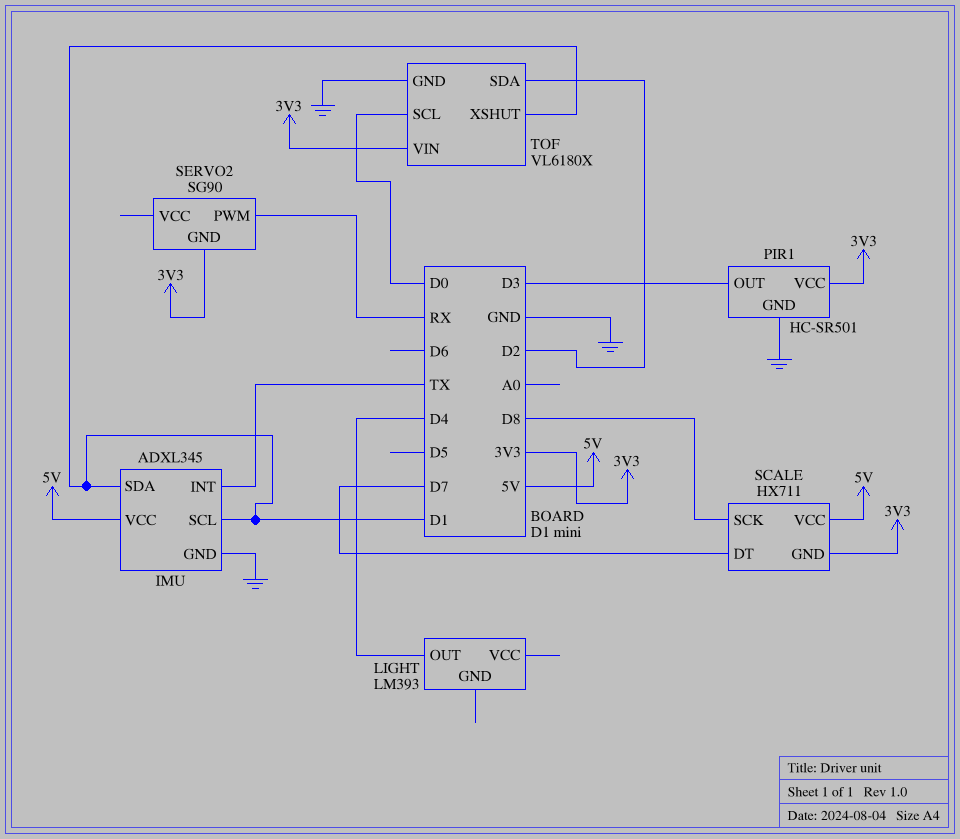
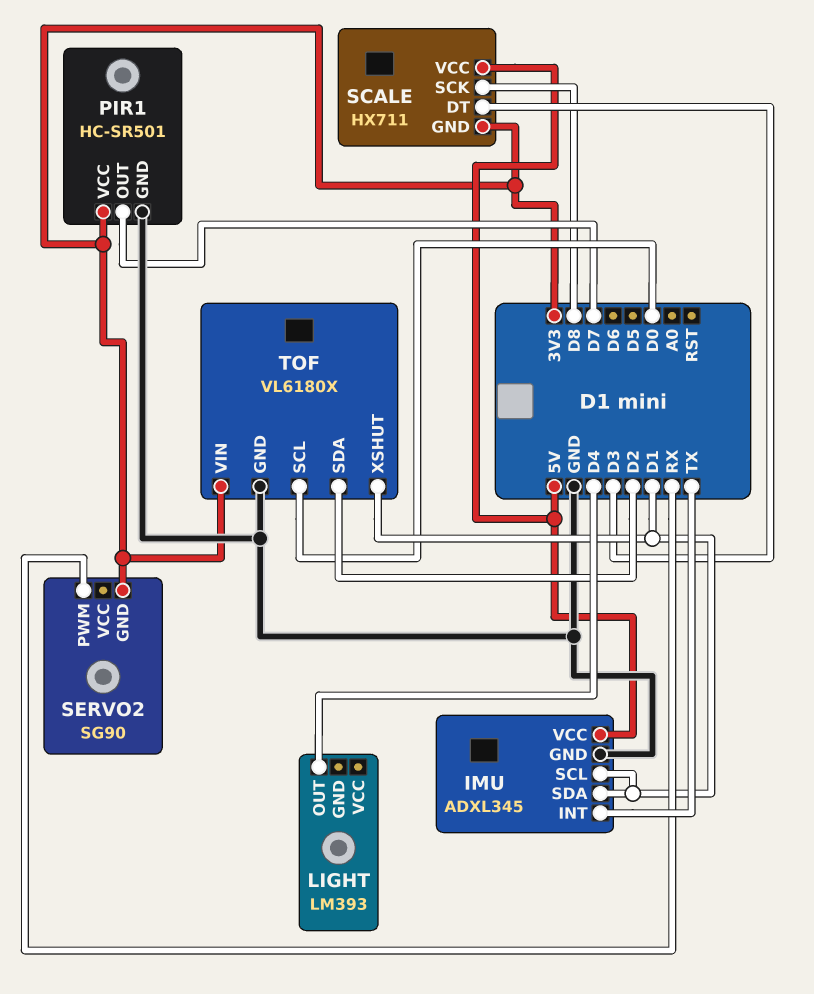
PIR1 pin OUT: D3 -> D7
SCALE pin DT: D7 -> D3

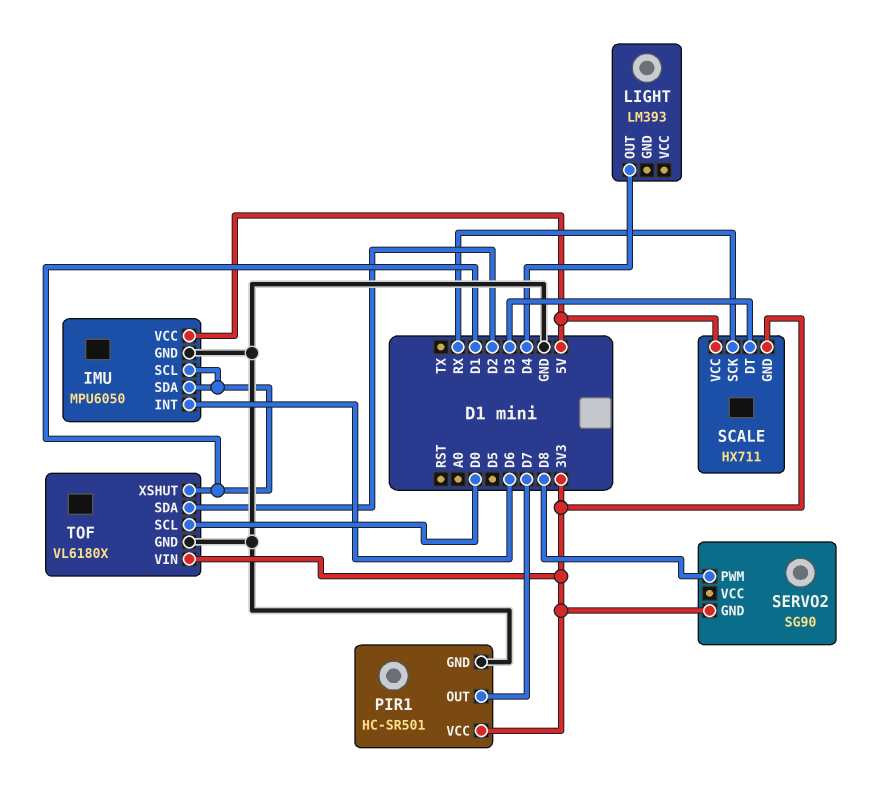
IMU: ADXL345 -> MPU6050
IMU pin INT: TX -> D6
SCALE pin SCK: D8 -> RX
SERVO2 pin PWM: RX -> D8

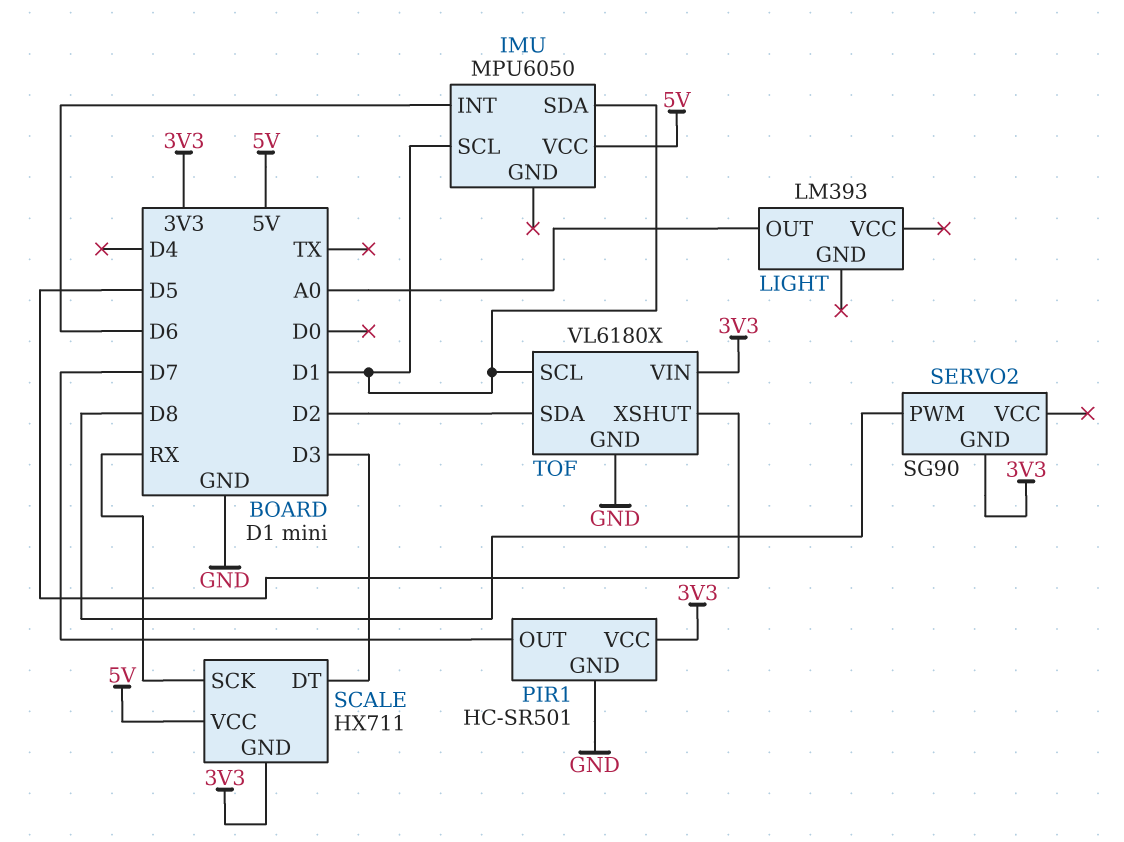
IMU pin GND: GND -> none
LIGHT pin OUT: D4 -> A0
TOF pin SCL: D0 -> D1
TOF pin XSHUT: D1 -> D5

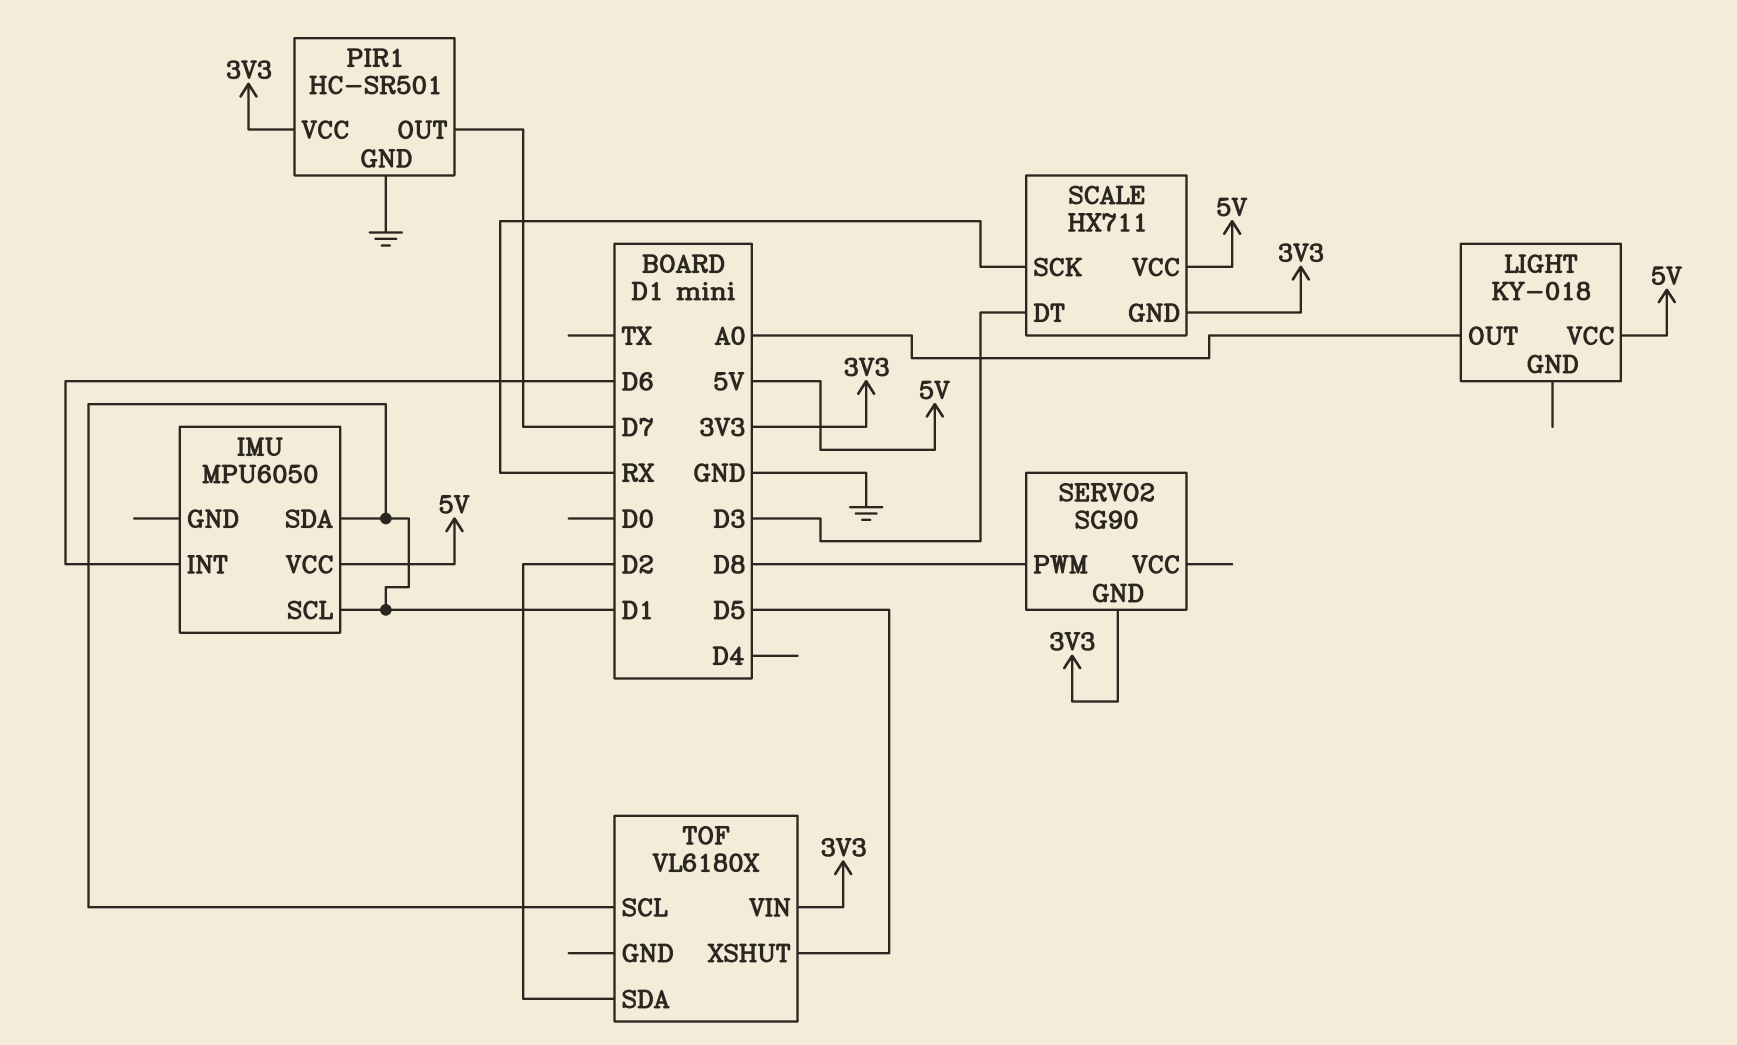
LIGHT: LM393 -> KY-018
LIGHT pin VCC: none -> 5V
TOF pin GND: GND -> none

